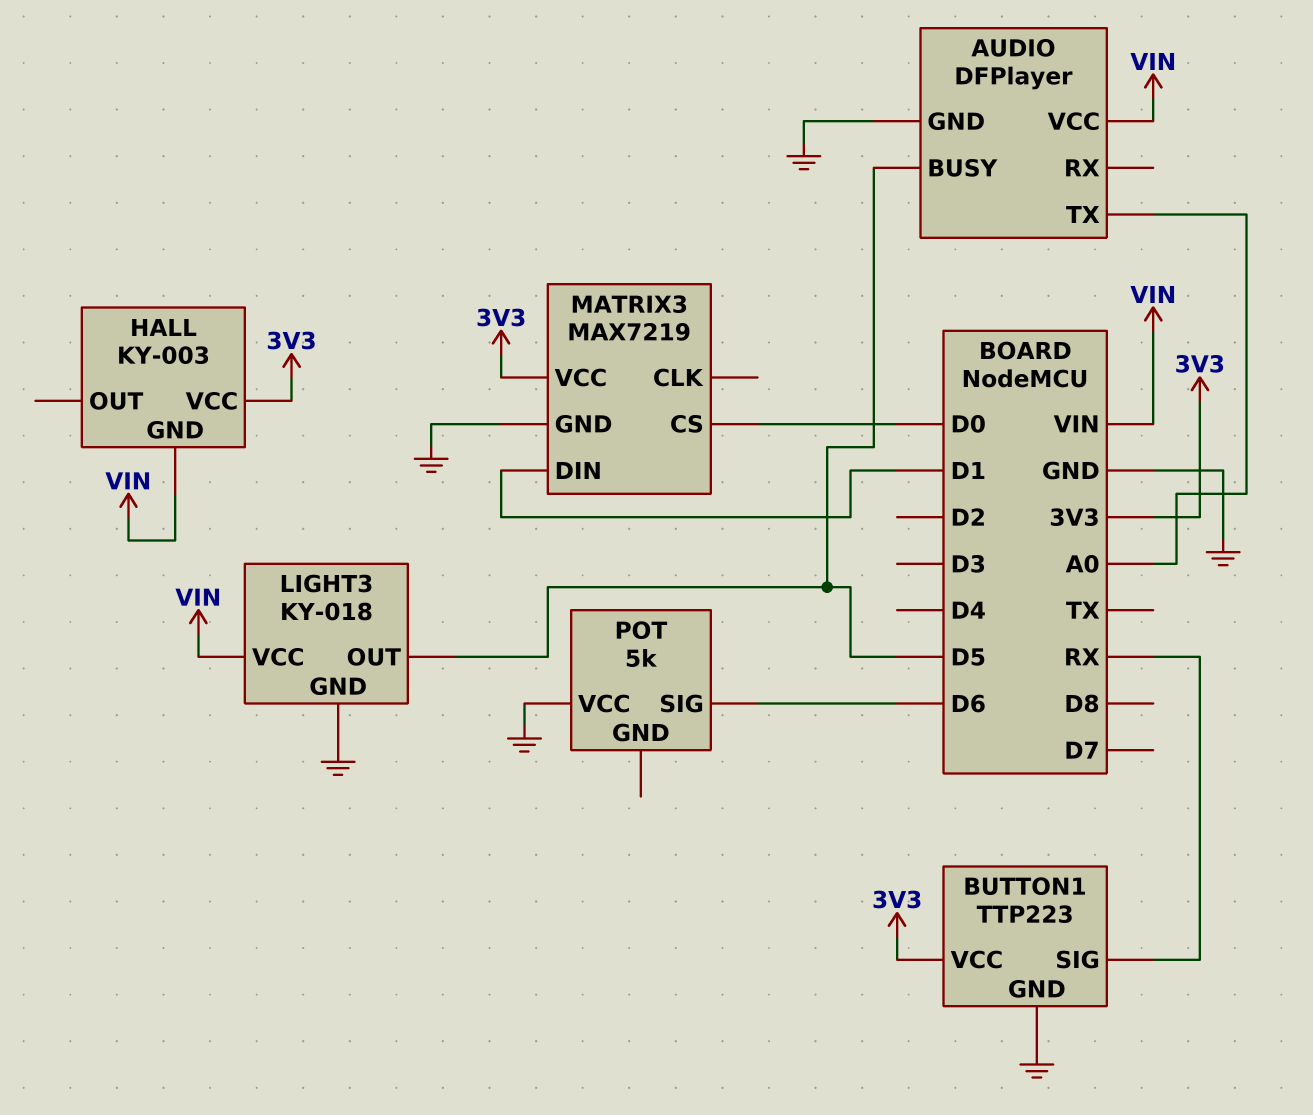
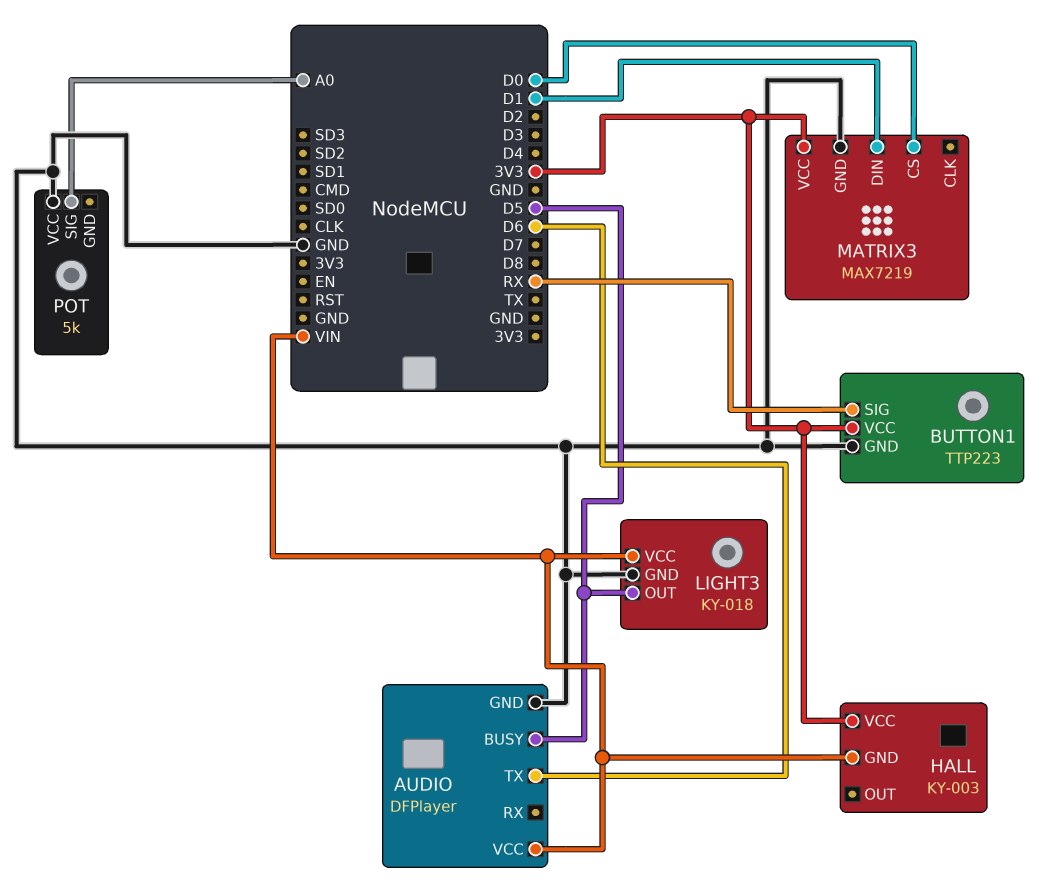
AUDIO pin TX: A0 -> D6
POT pin SIG: D6 -> A0

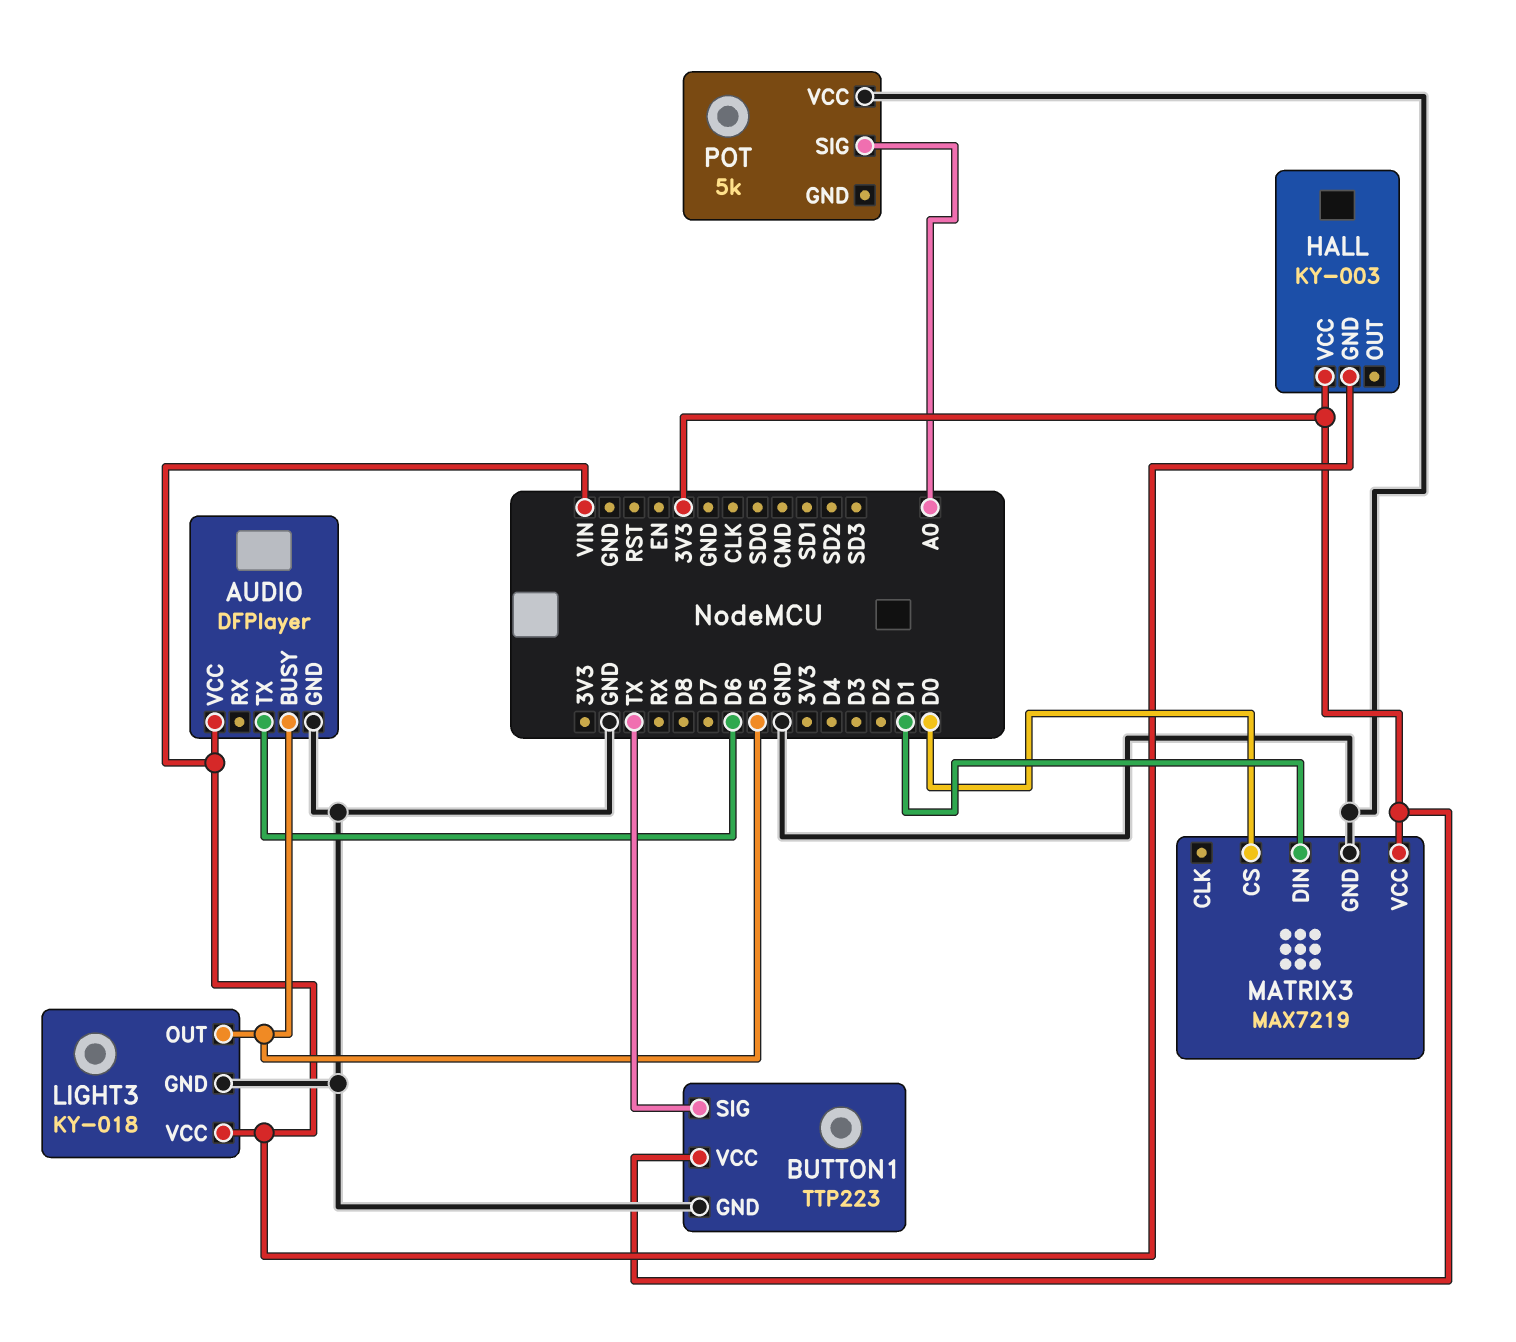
BUTTON1 pin SIG: RX -> TX

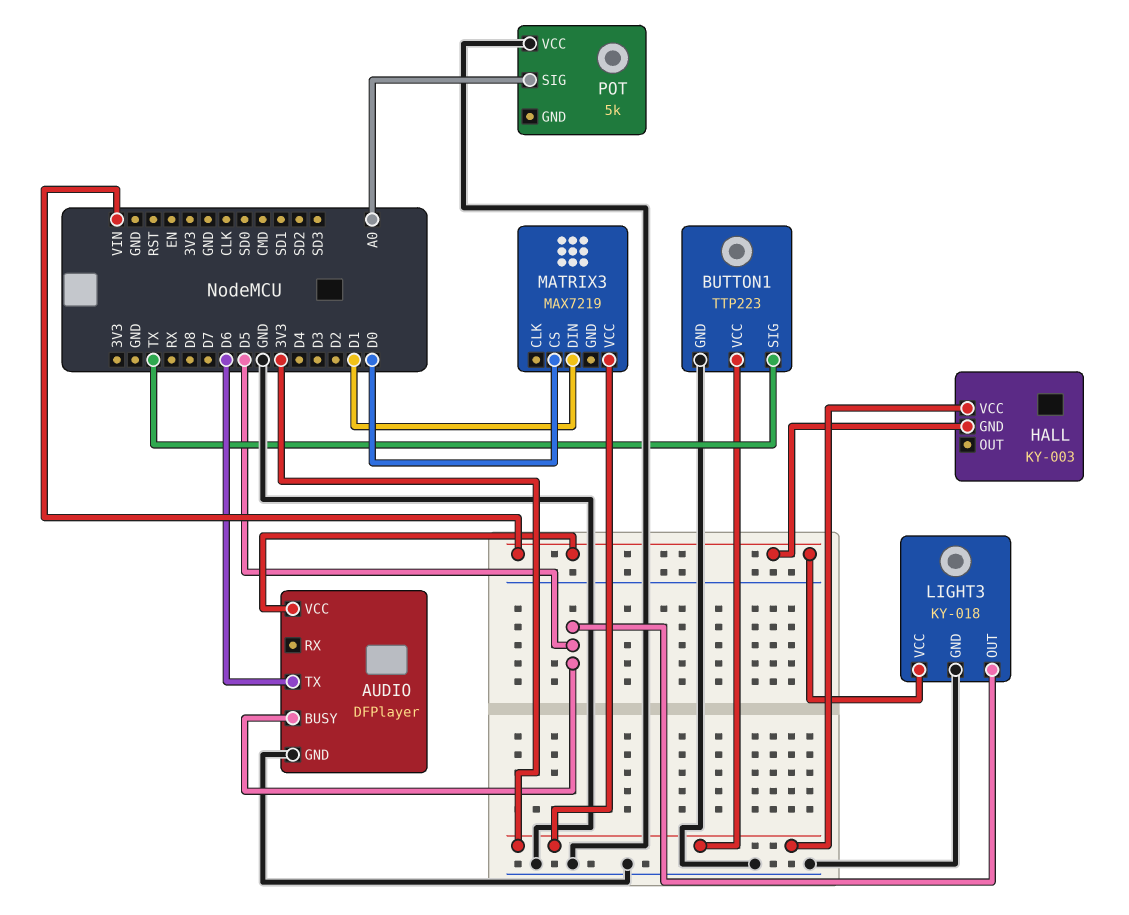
MATRIX3 pin GND: GND -> none

